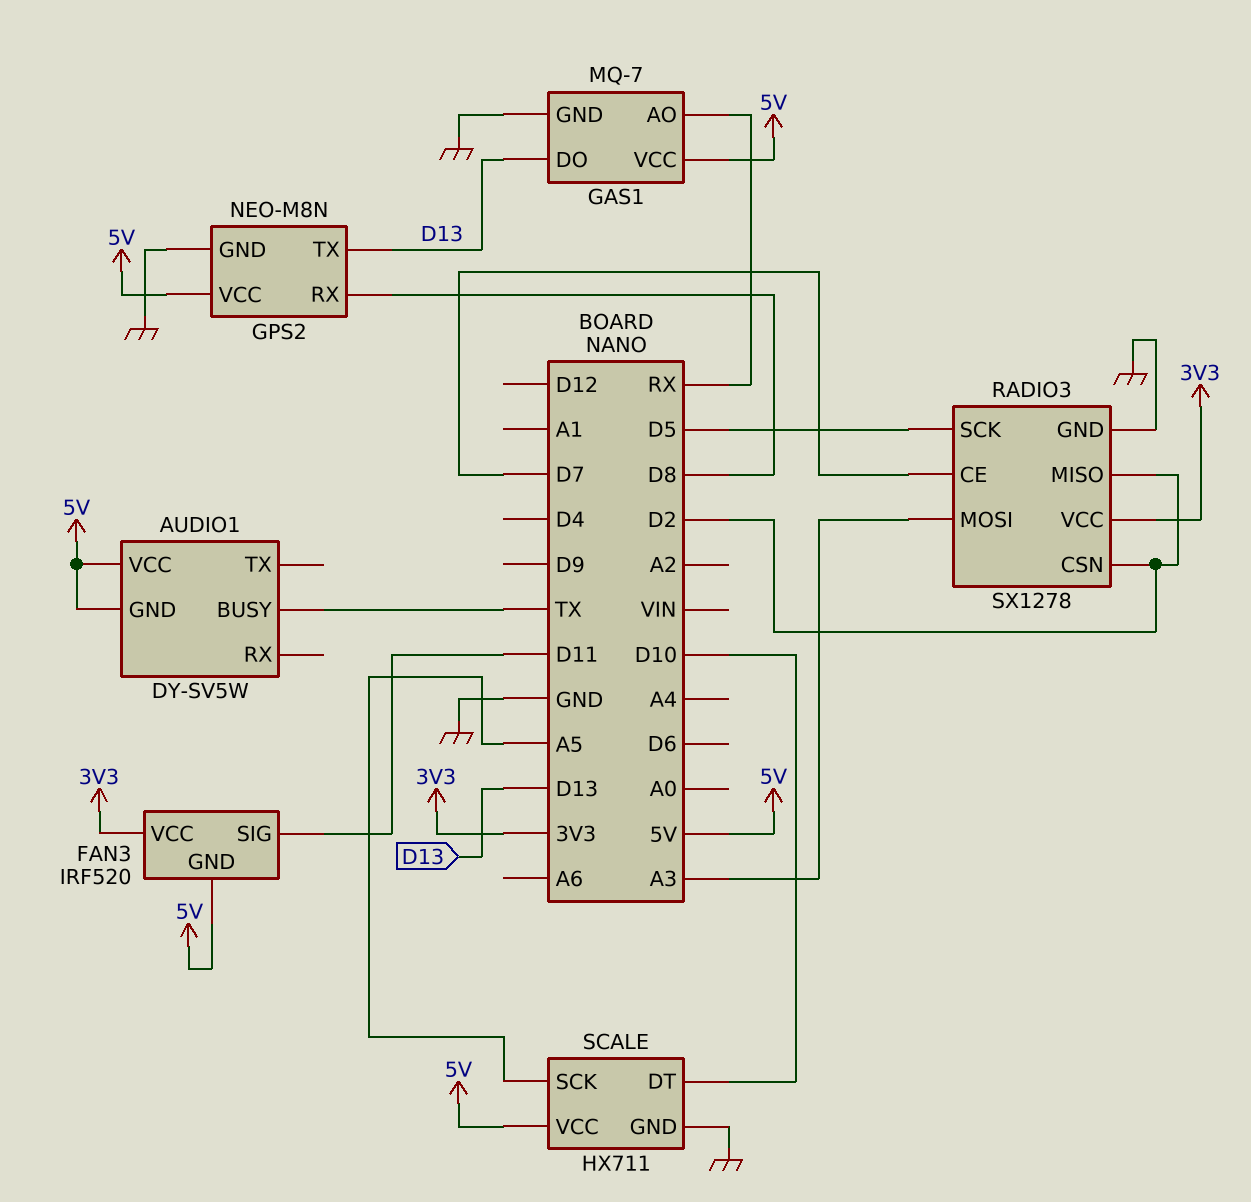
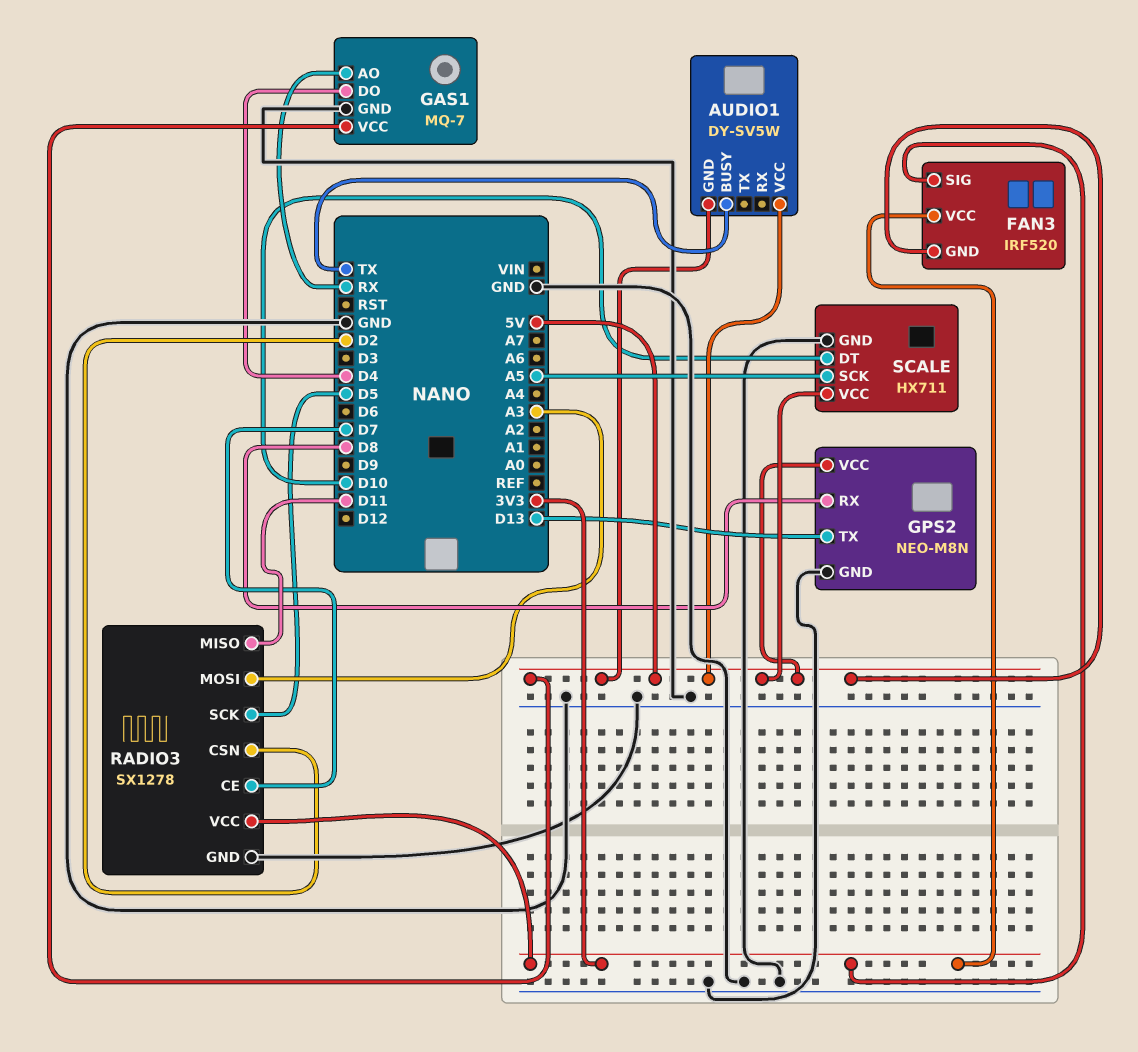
FAN3 pin SIG: D11 -> 3V3
GAS1 pin DO: D13 -> D4
RADIO3 pin MISO: D2 -> D11

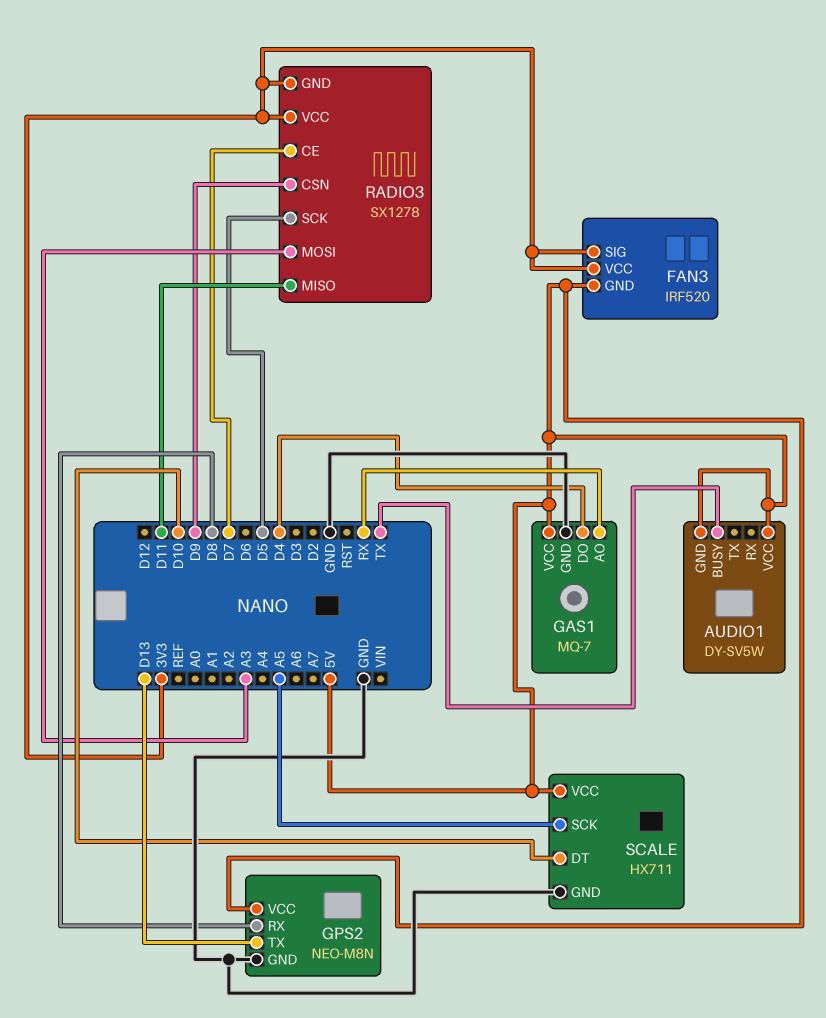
RADIO3 pin CSN: D2 -> D9
RADIO3 pin GND: GND -> 3V3

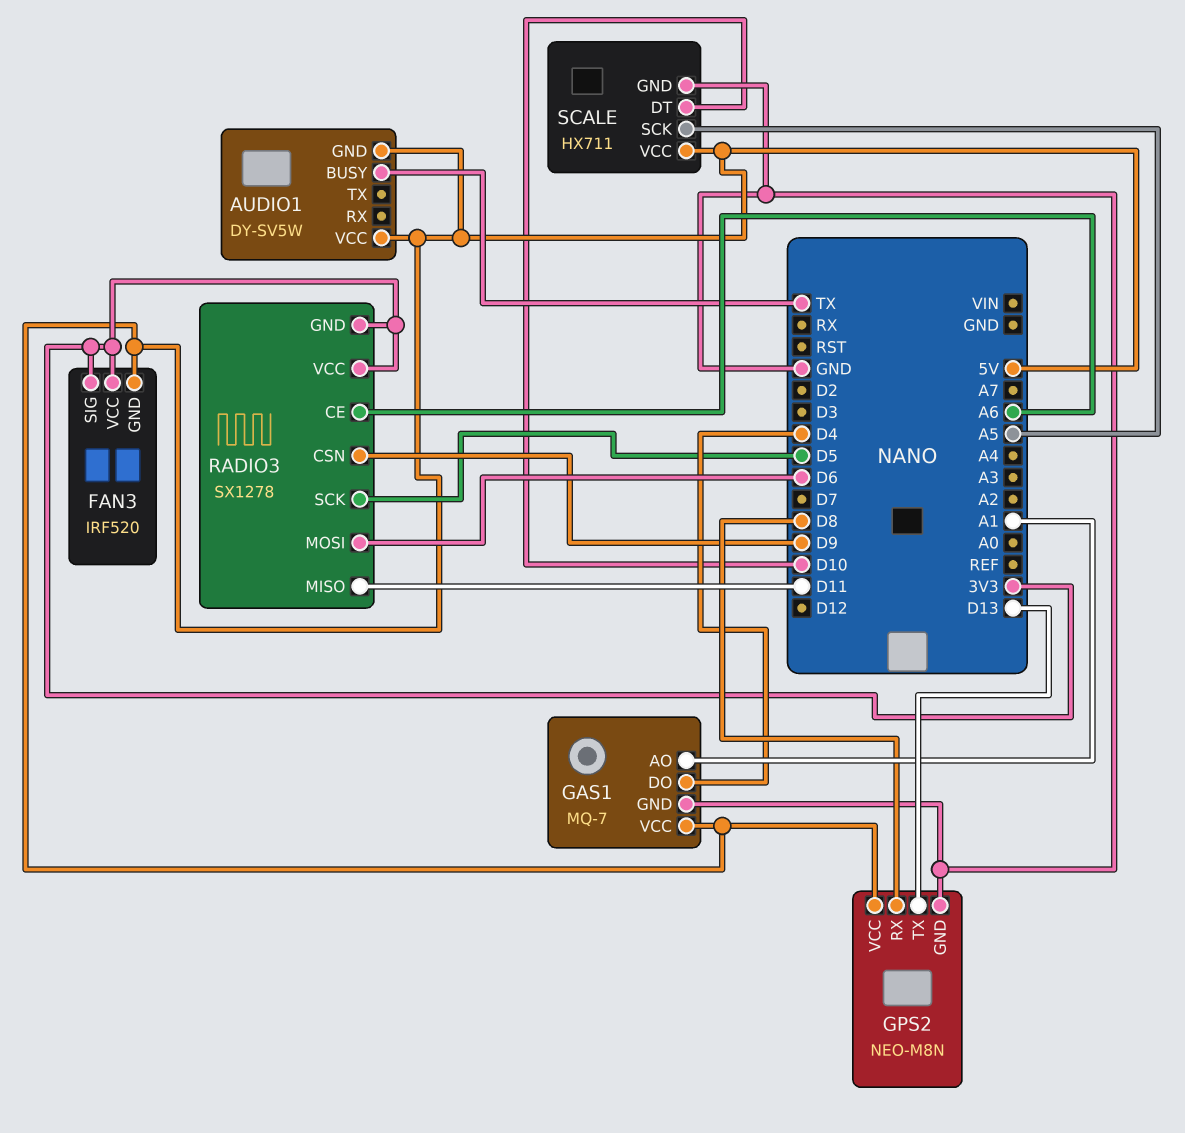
GAS1 pin AO: RX -> A1
RADIO3 pin CE: D7 -> A6
RADIO3 pin MOSI: A3 -> D6

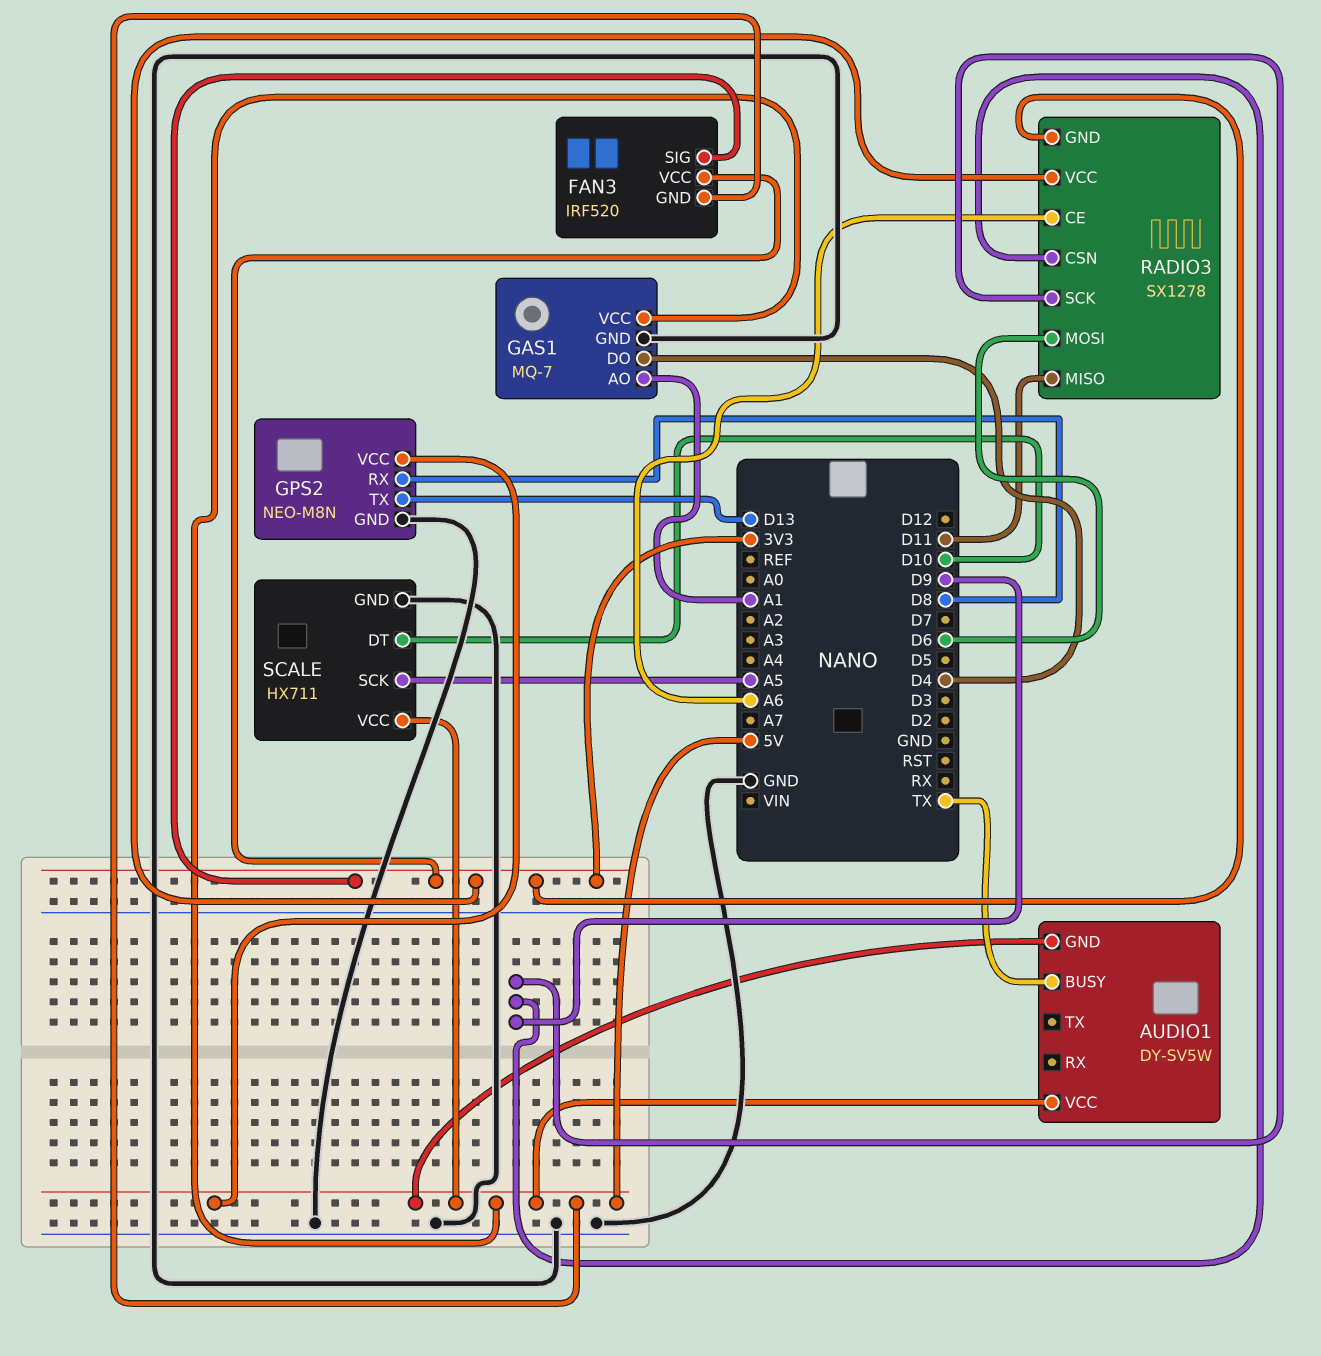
RADIO3 pin SCK: D5 -> D9

